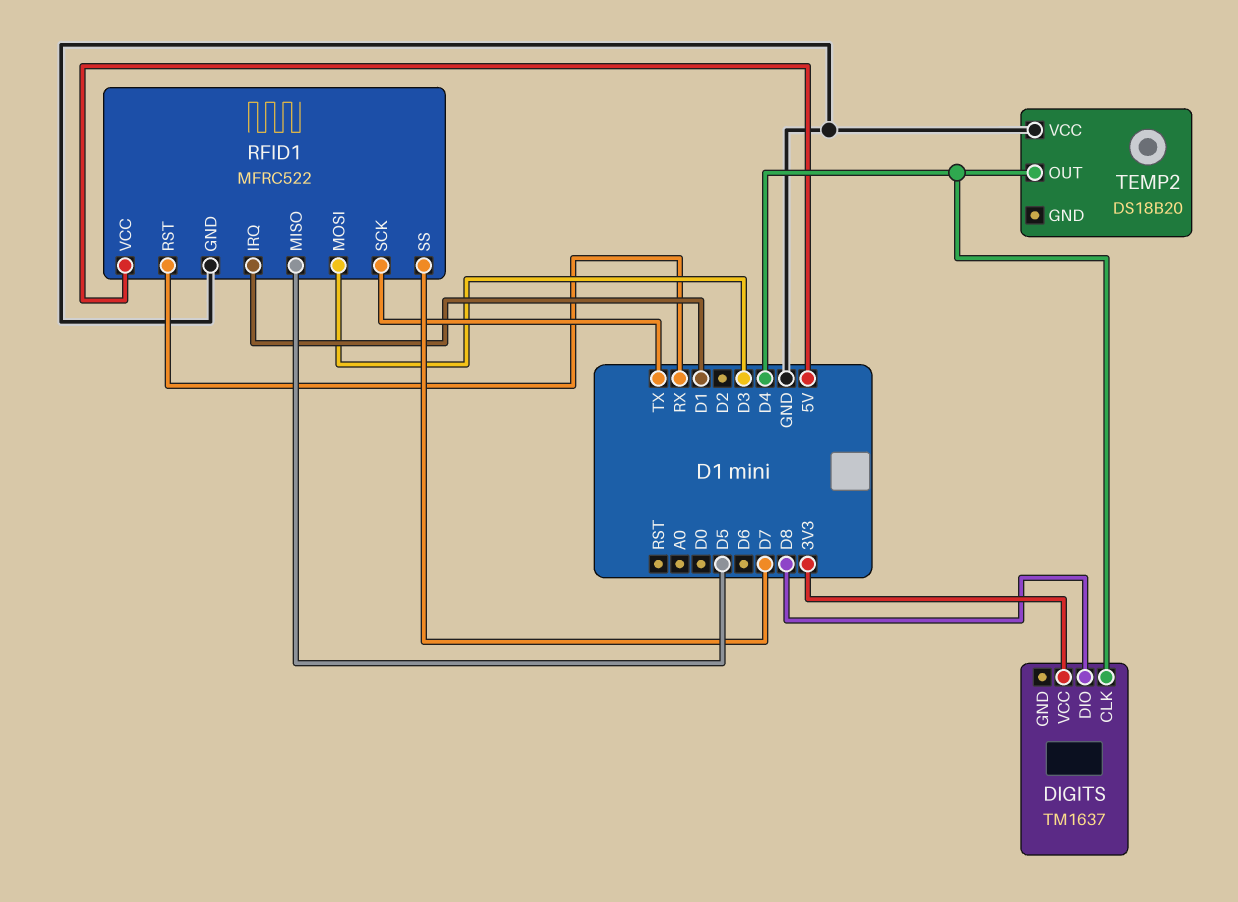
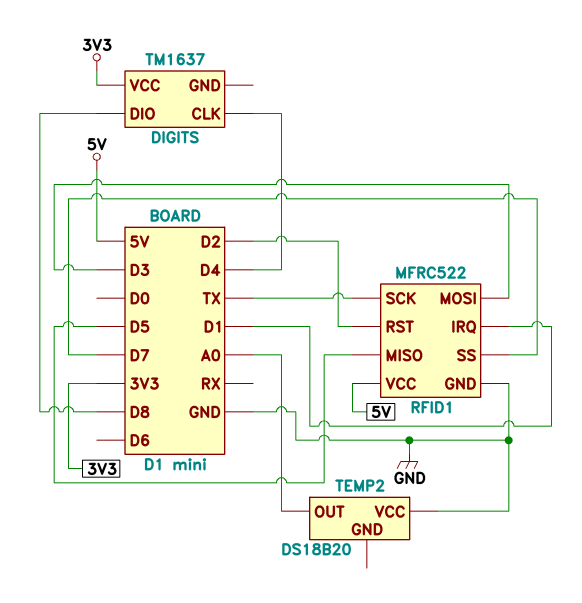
RFID1 pin RST: RX -> D2
TEMP2 pin OUT: D4 -> A0

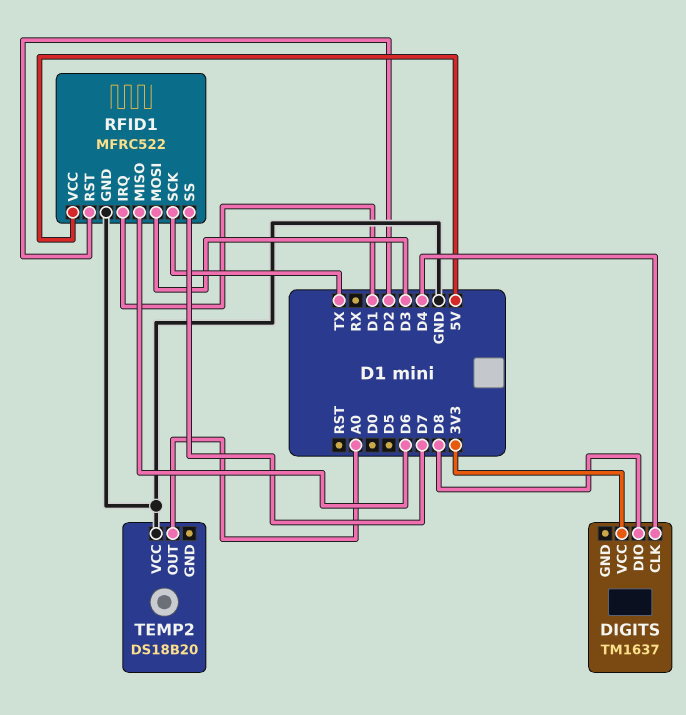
RFID1 pin MISO: D5 -> D6

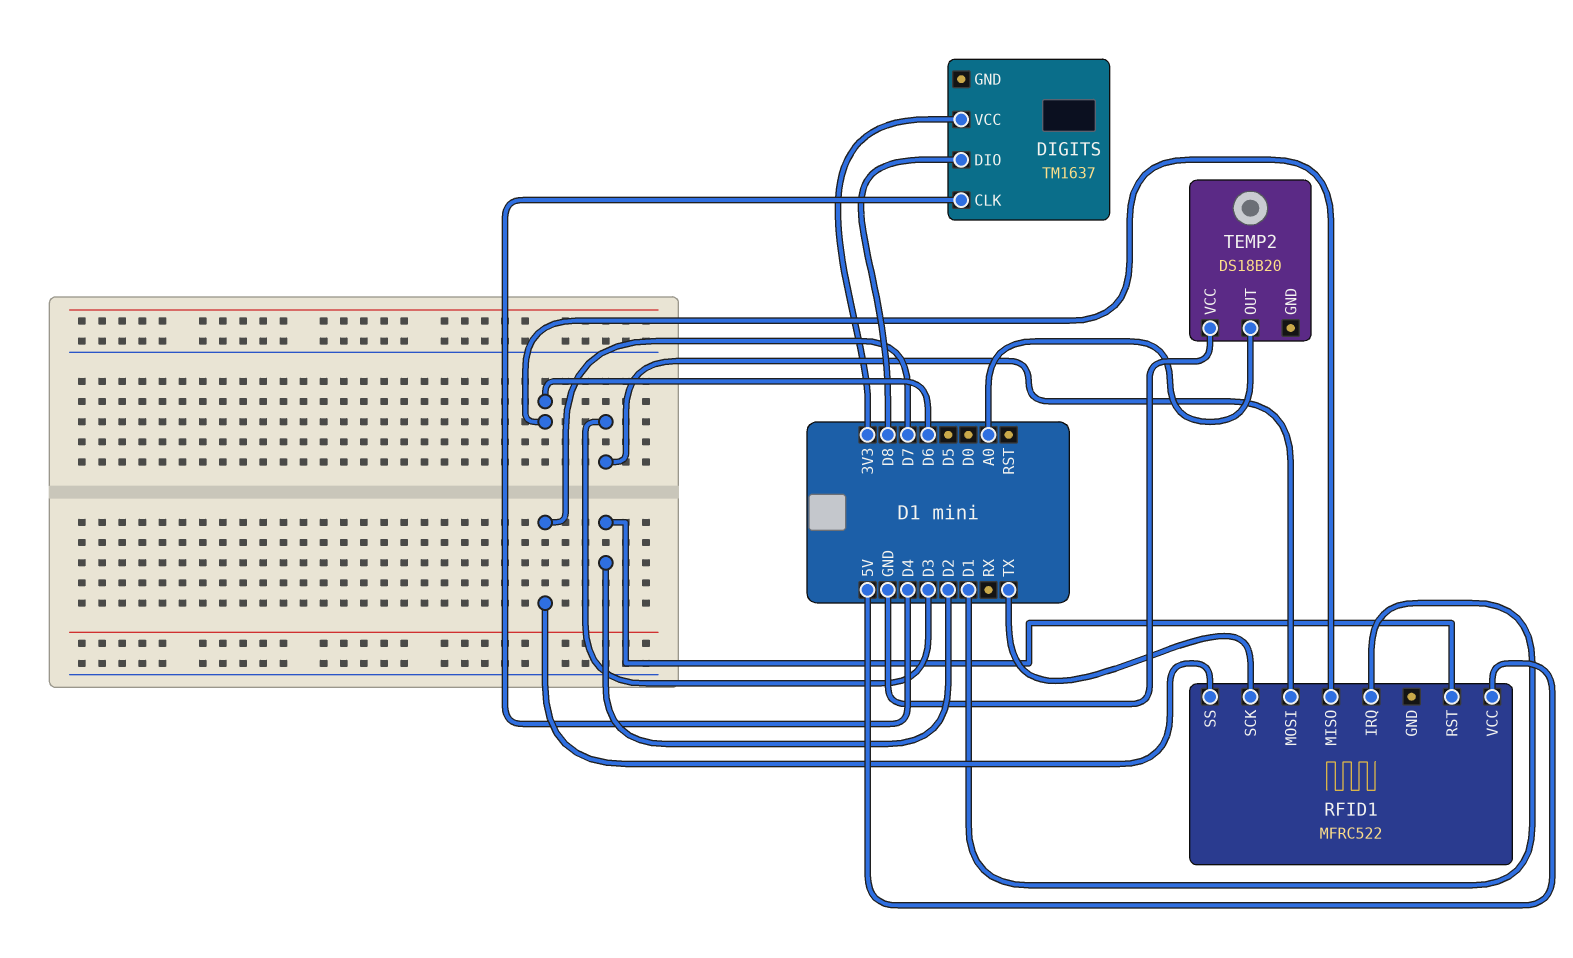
RFID1 pin GND: GND -> none

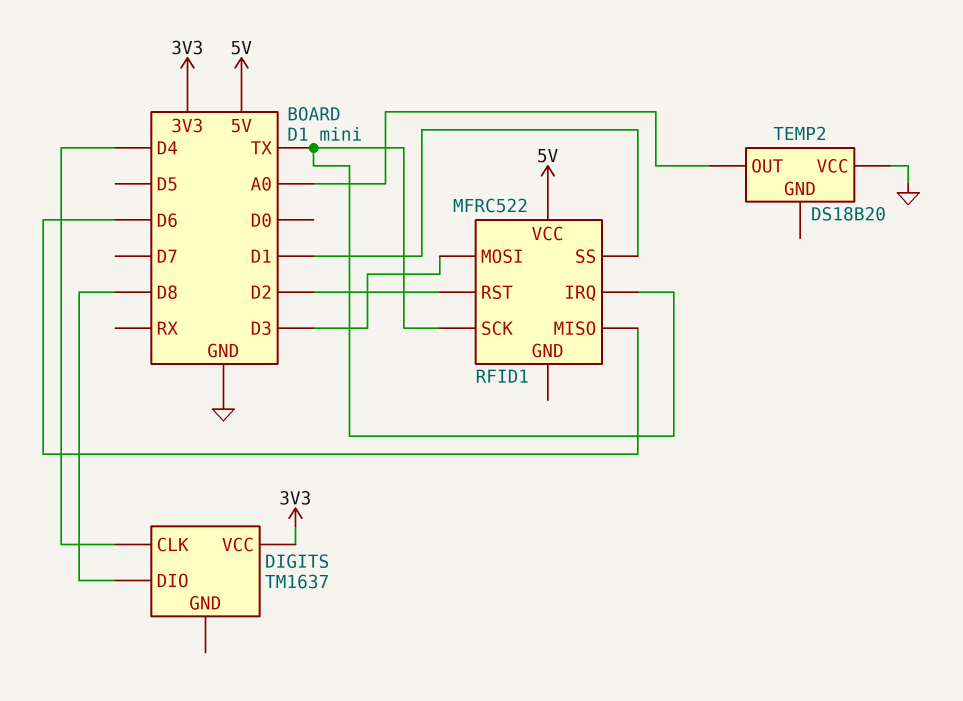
RFID1 pin IRQ: D1 -> TX
RFID1 pin SS: D7 -> D1

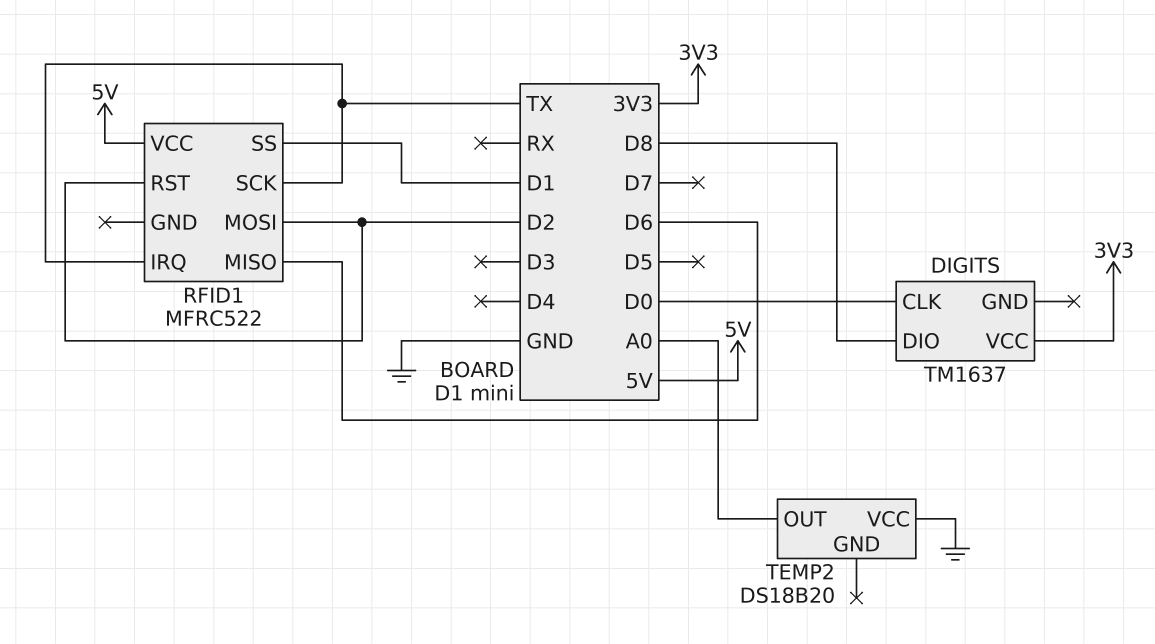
DIGITS pin CLK: D4 -> D0
RFID1 pin MOSI: D3 -> D2

